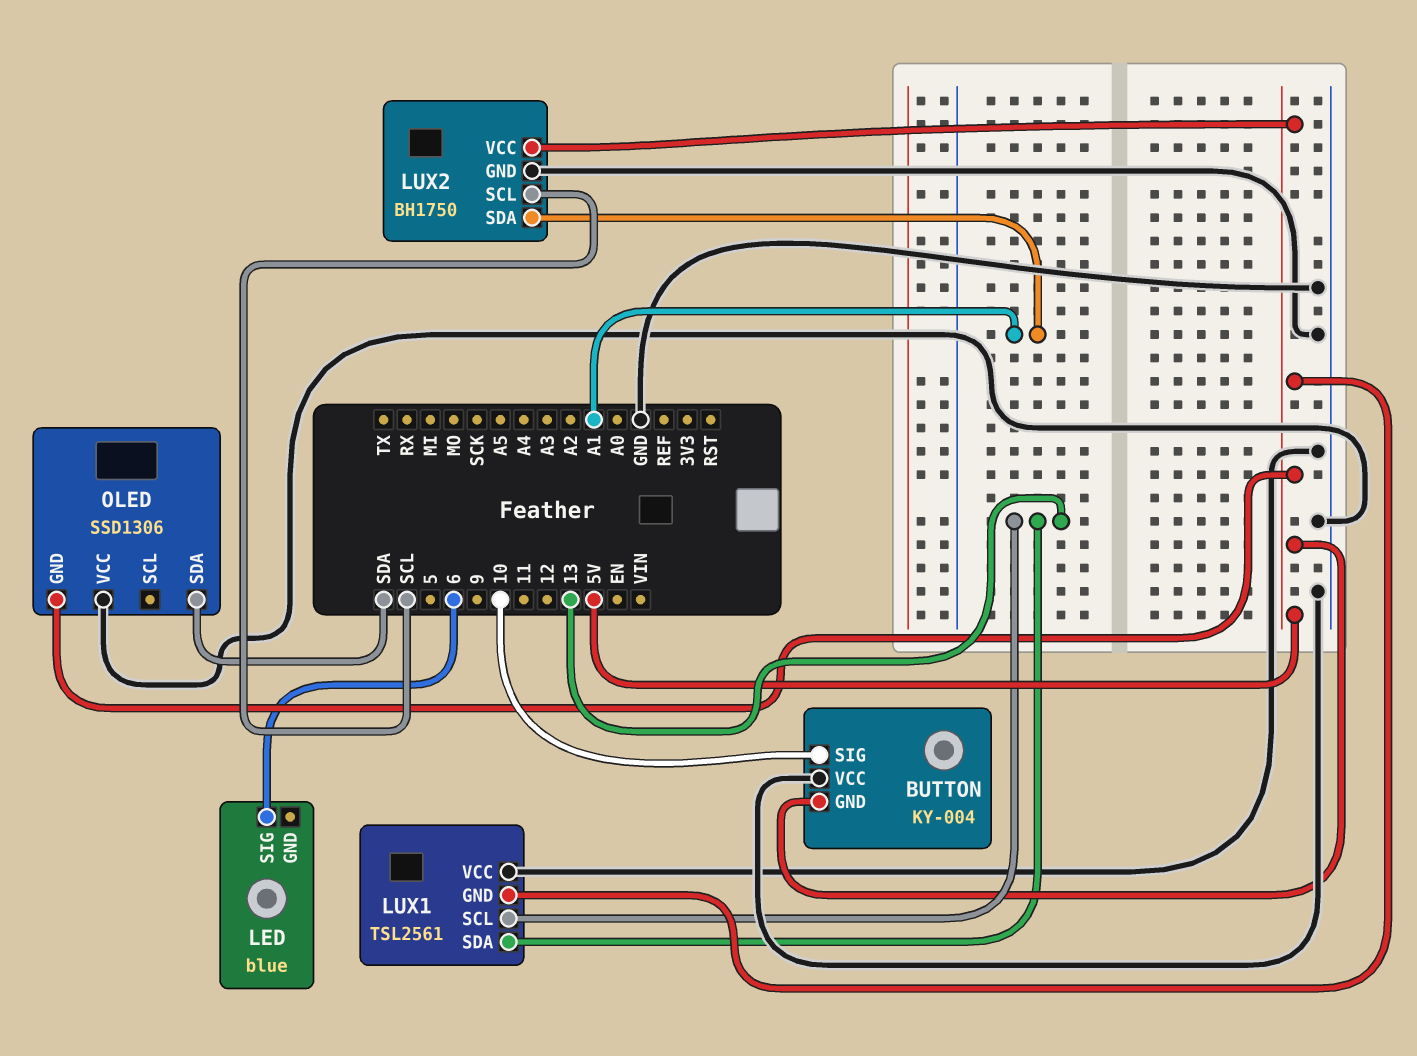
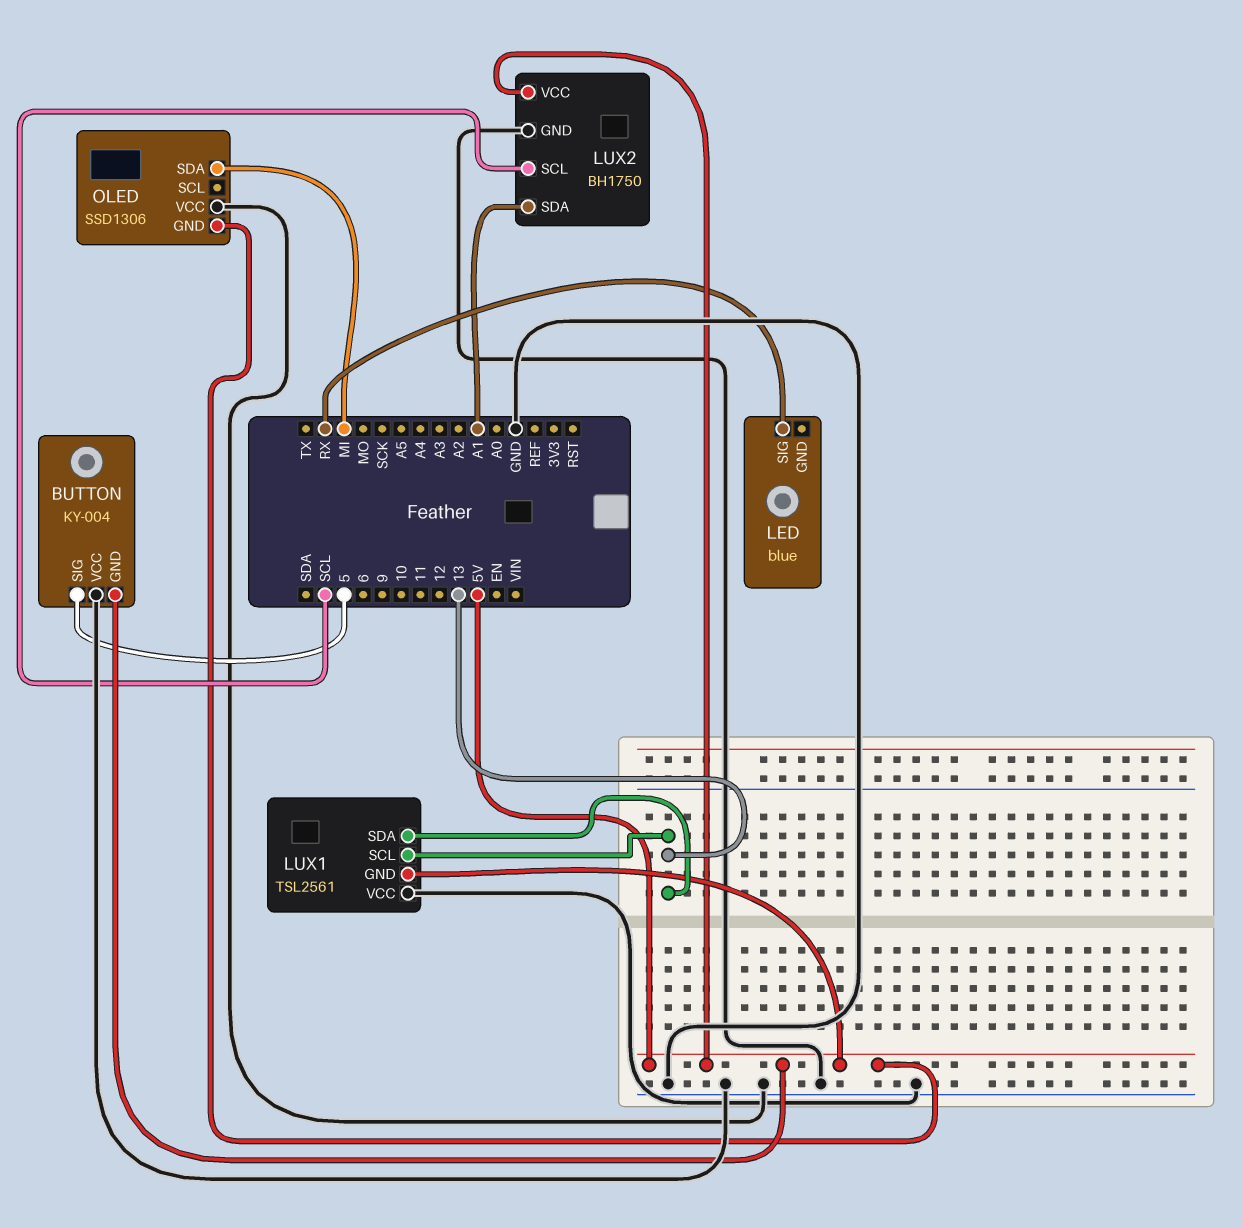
BUTTON pin SIG: 10 -> 5
LED pin SIG: 6 -> RX
OLED pin SDA: SDA -> MI

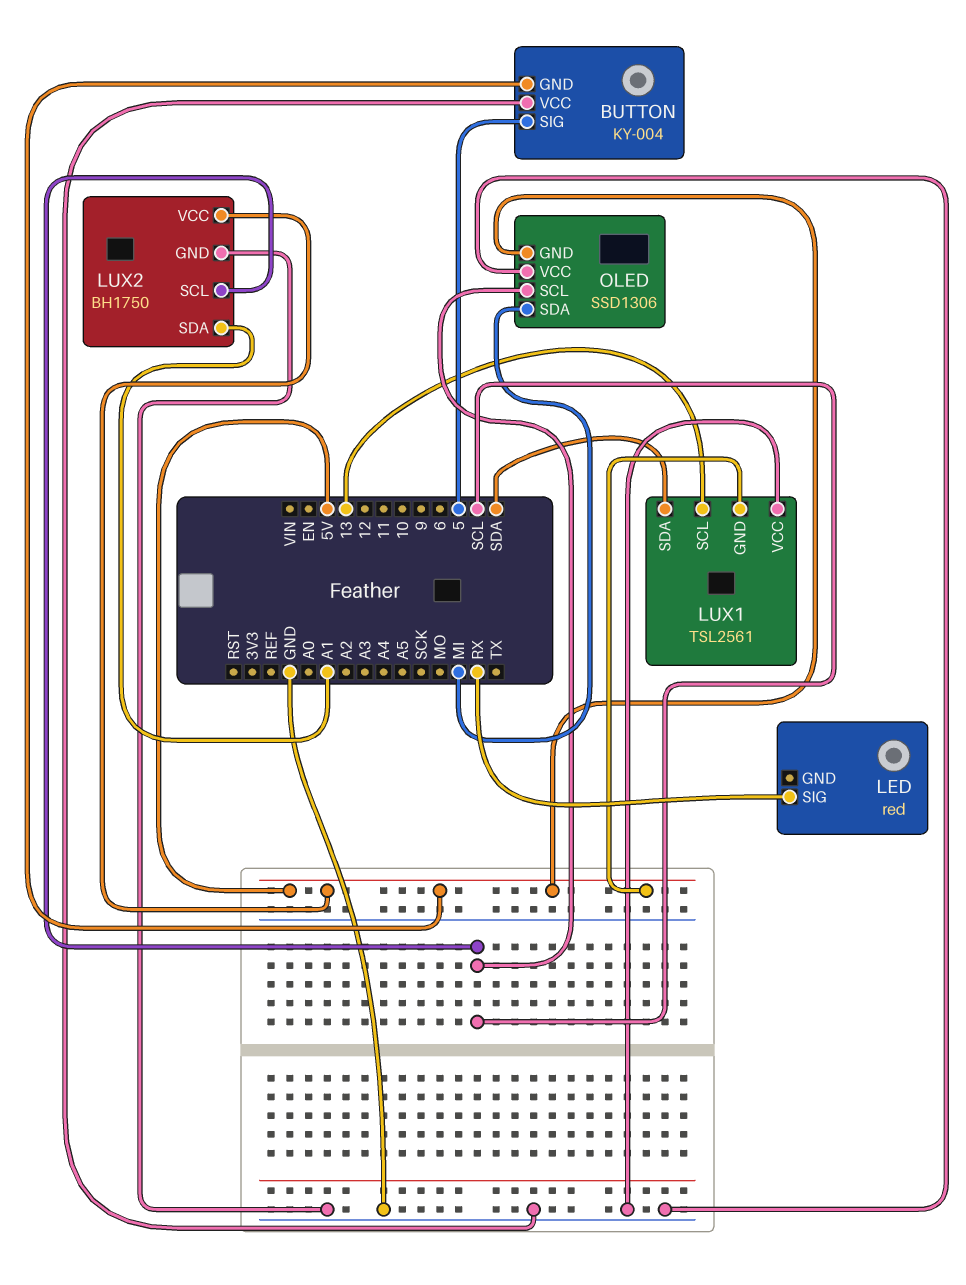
LED: blue -> red
LUX1 pin SDA: 13 -> SDA
OLED pin SCL: none -> SCL

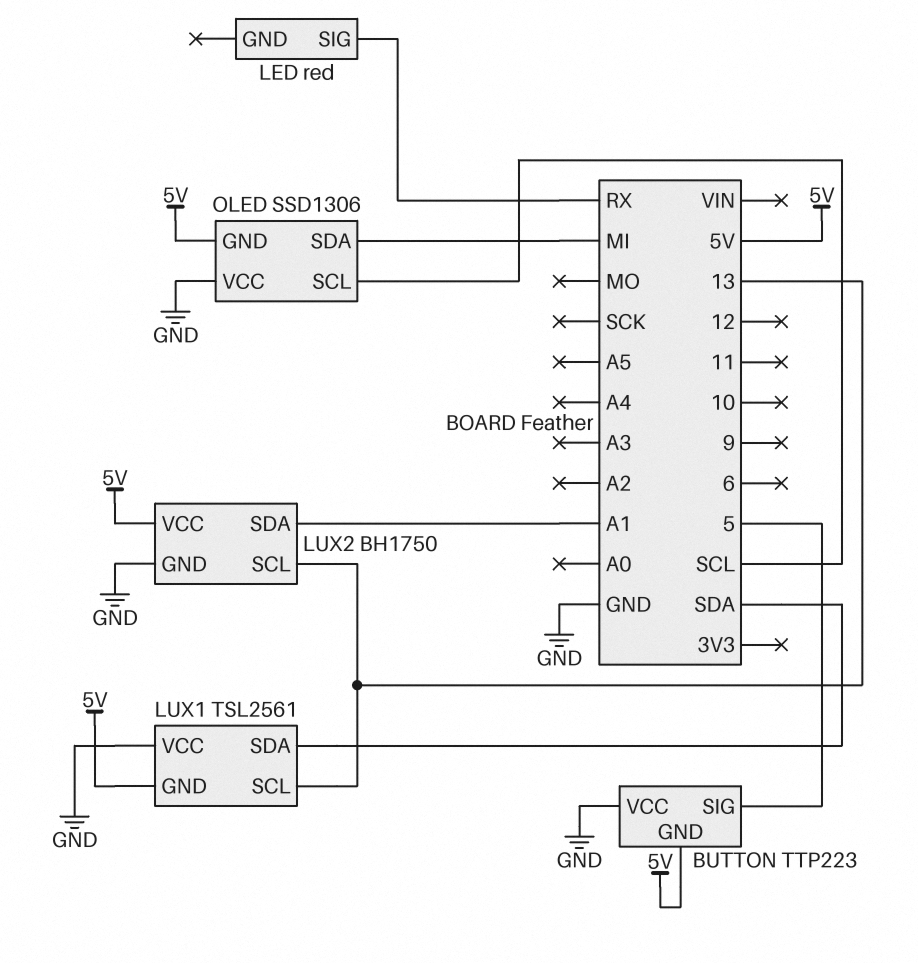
BUTTON: KY-004 -> TTP223
LUX2 pin SCL: SCL -> 13

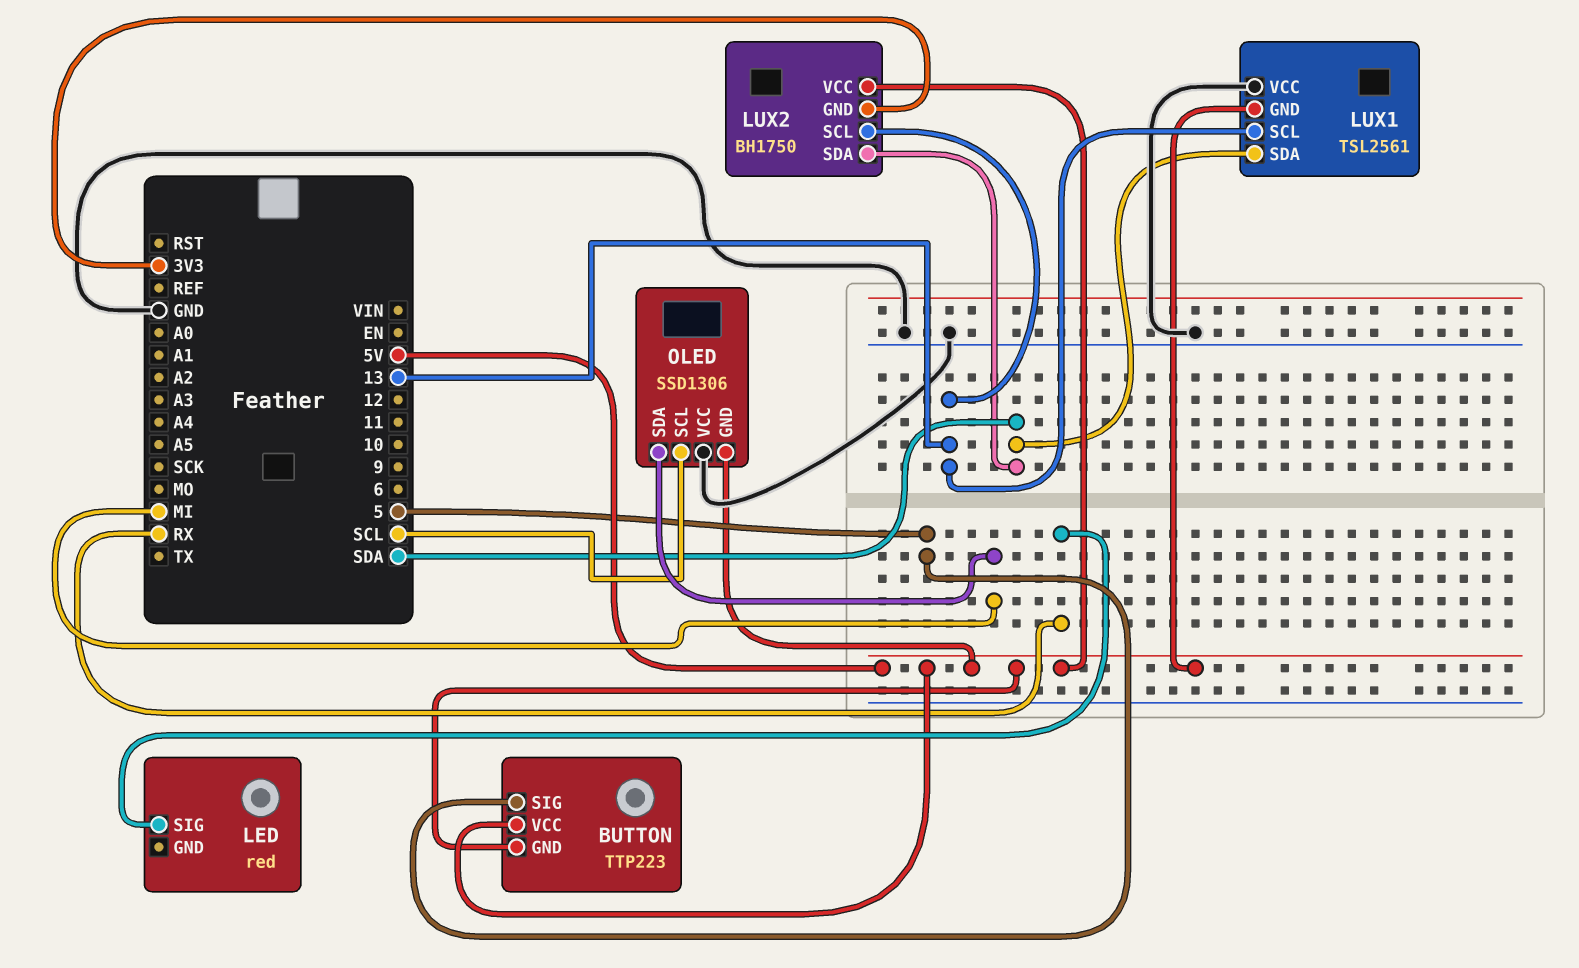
BUTTON pin VCC: GND -> 5V
LUX2 pin GND: GND -> 3V3
LUX2 pin SDA: A1 -> SDA

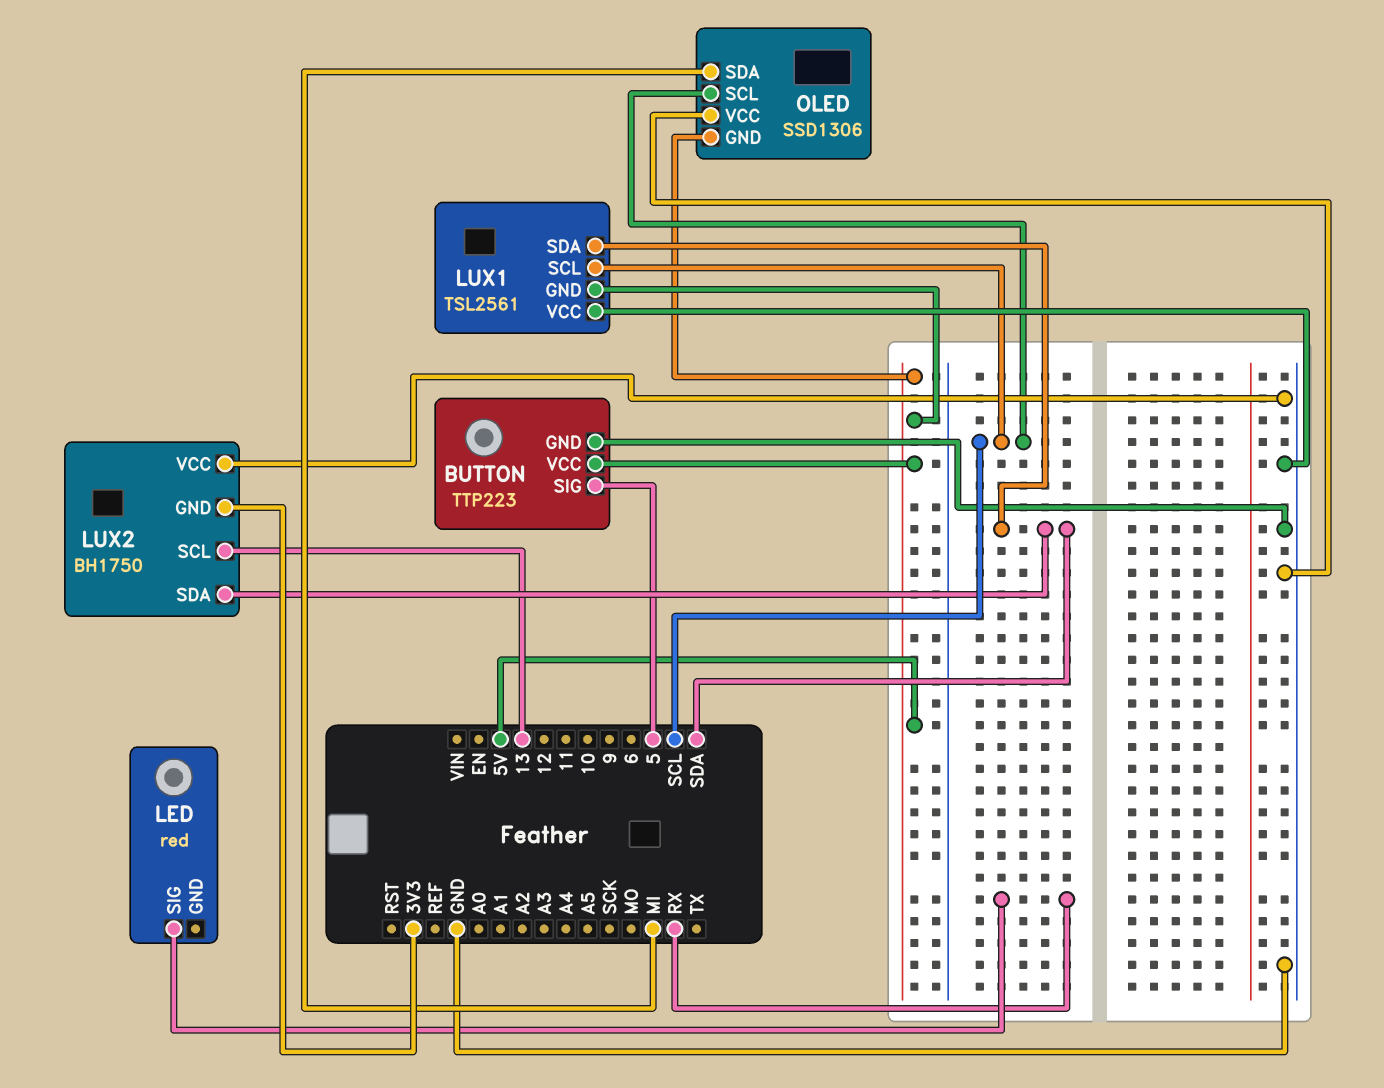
BUTTON pin GND: 5V -> GND
LUX1 pin SCL: 13 -> SCL
LUX2 pin VCC: 5V -> GND

